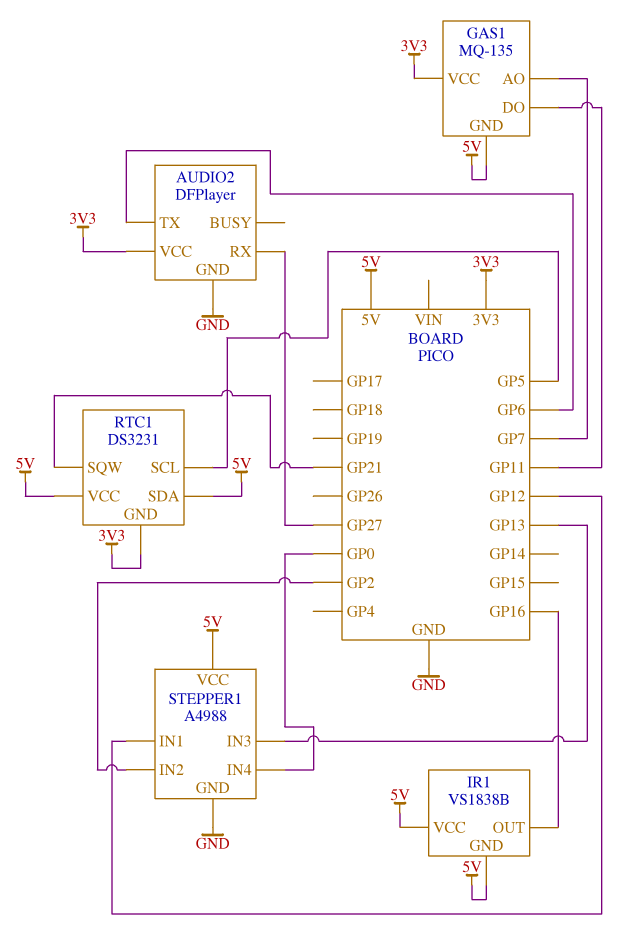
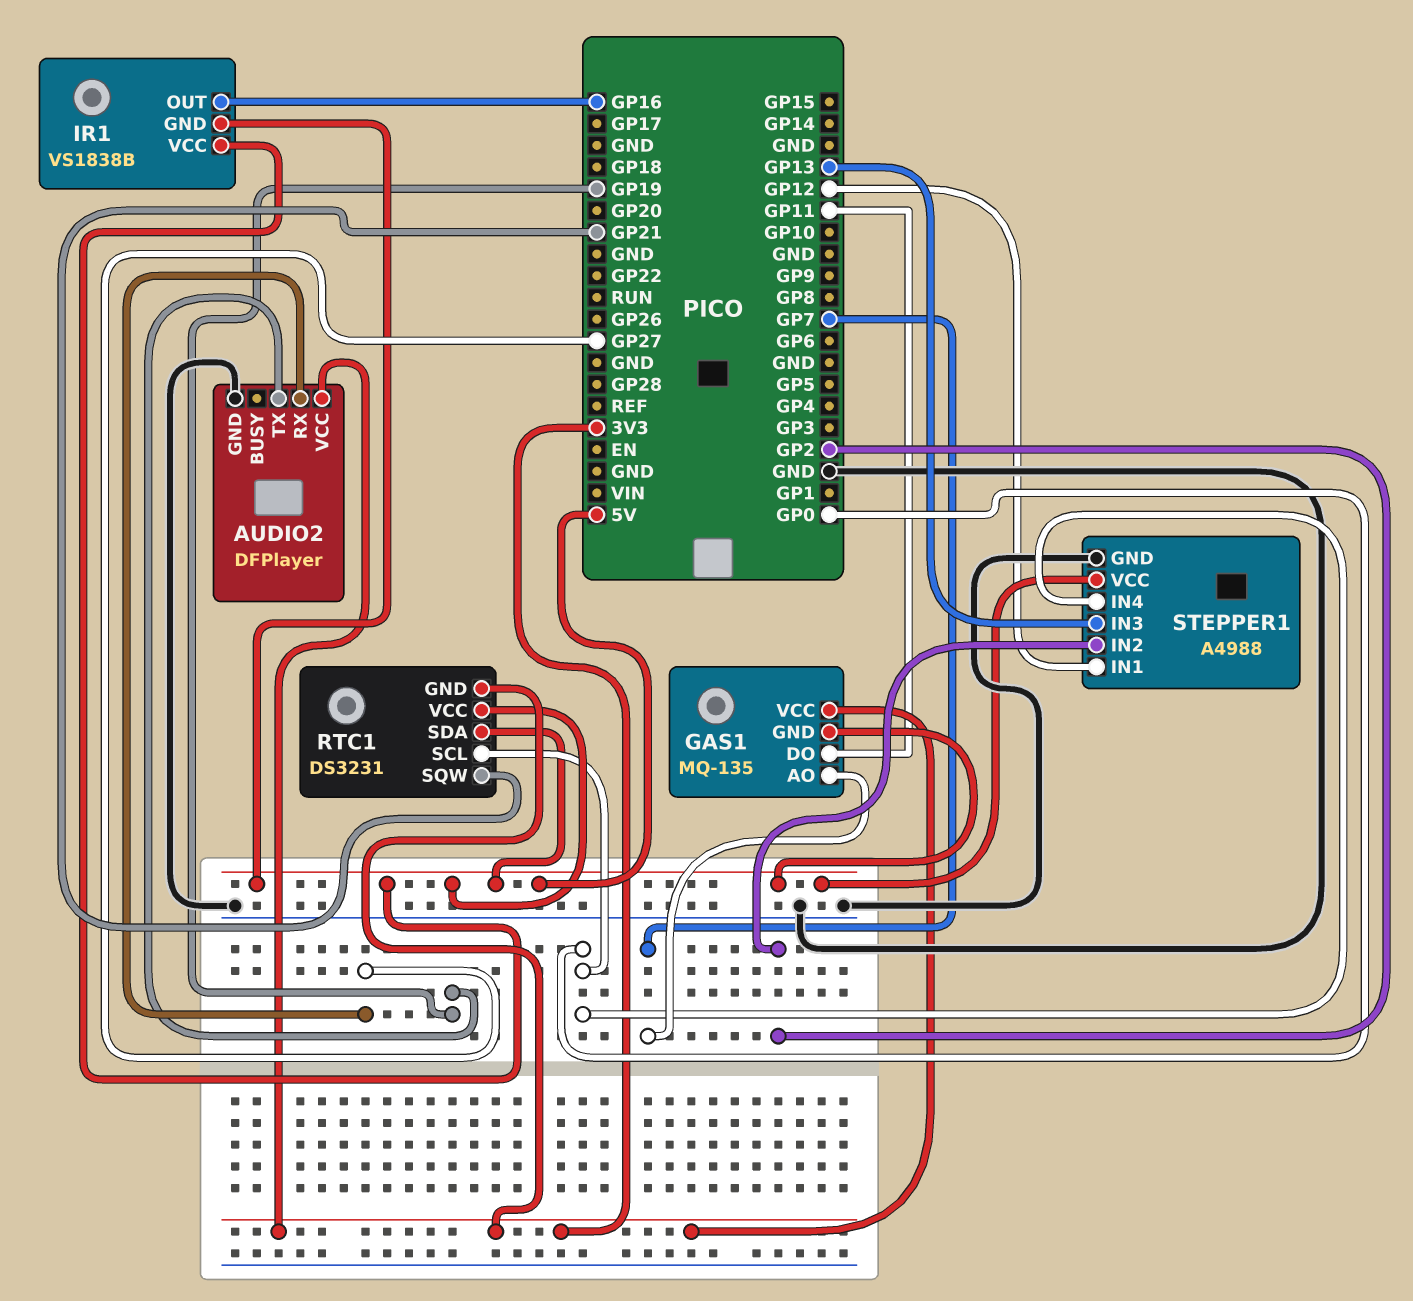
AUDIO2 pin TX: GP6 -> GP19
RTC1 pin SCL: GP5 -> GP0

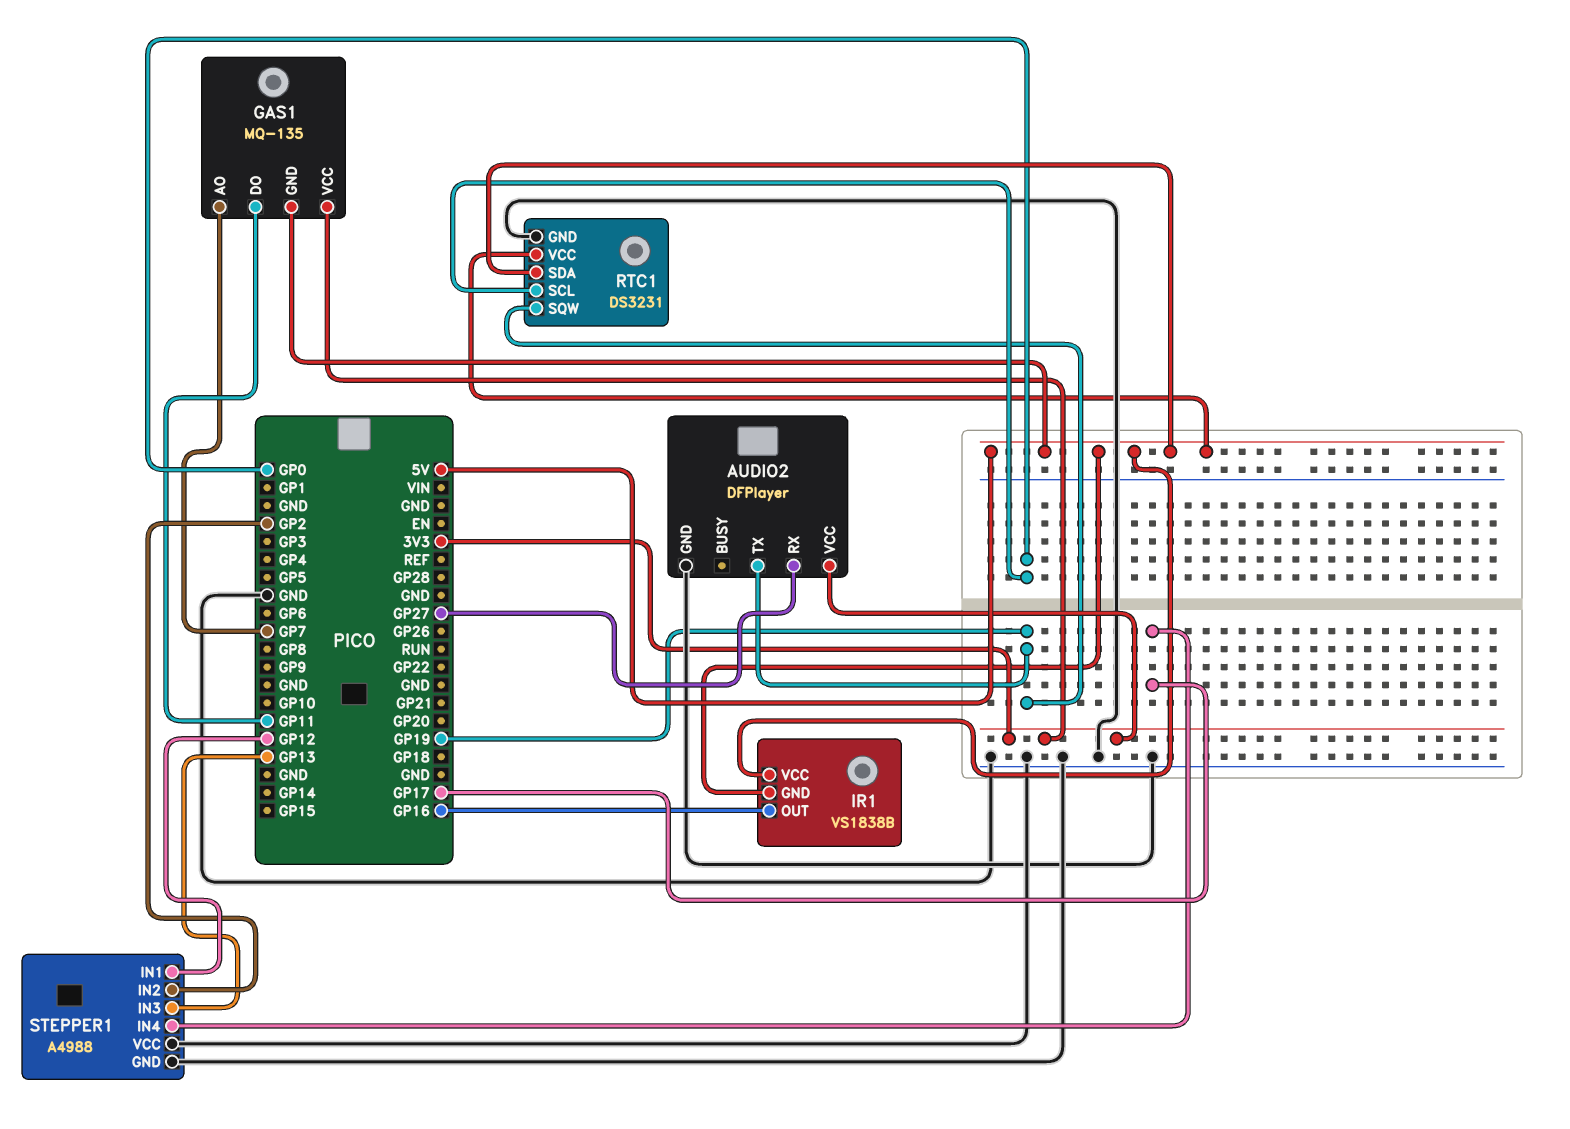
RTC1 pin GND: 3V3 -> GND
RTC1 pin SQW: GP21 -> GP19
STEPPER1 pin IN4: GP0 -> GP17
STEPPER1 pin VCC: 5V -> GND

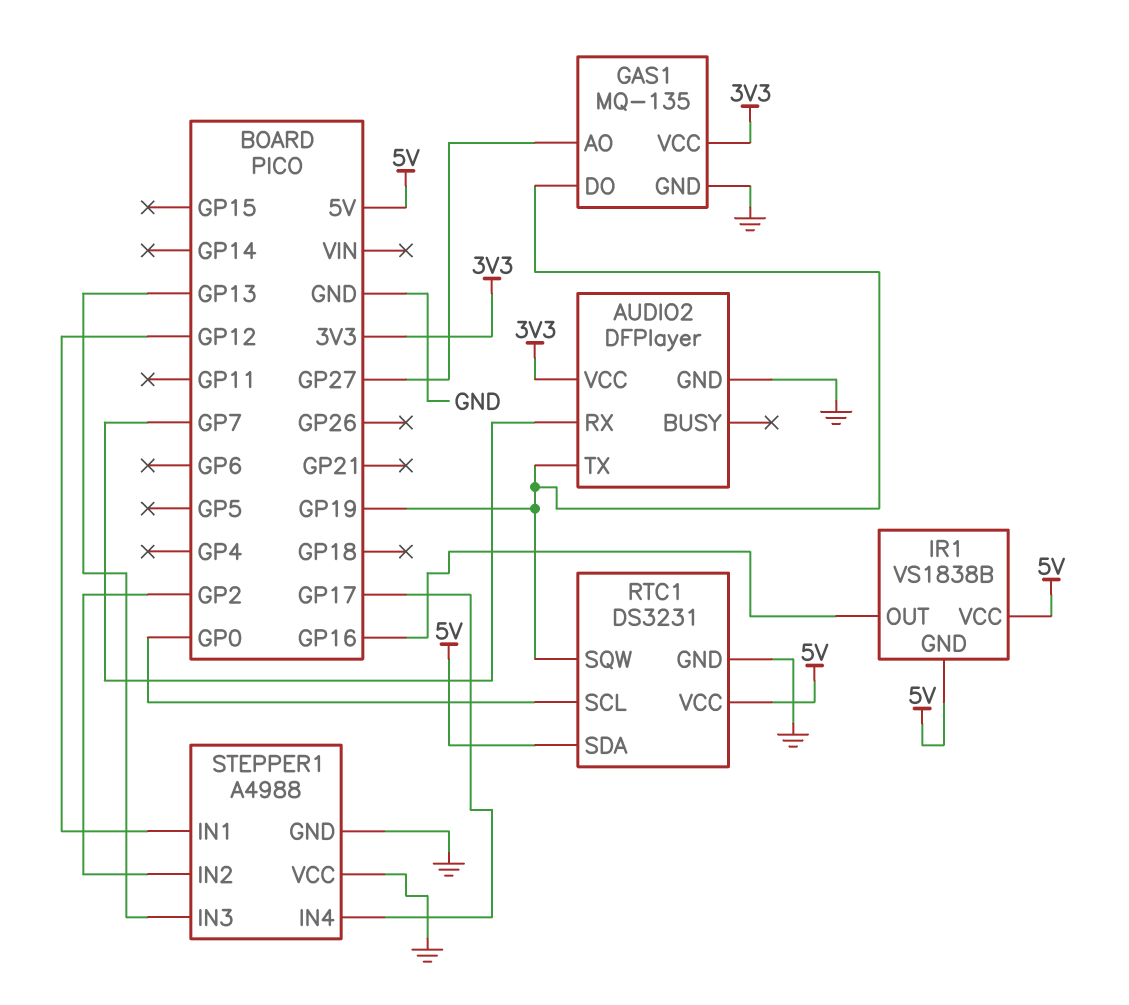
AUDIO2 pin RX: GP27 -> GP7
GAS1 pin AO: GP7 -> GP27
GAS1 pin DO: GP11 -> GP19
GAS1 pin GND: 5V -> GND

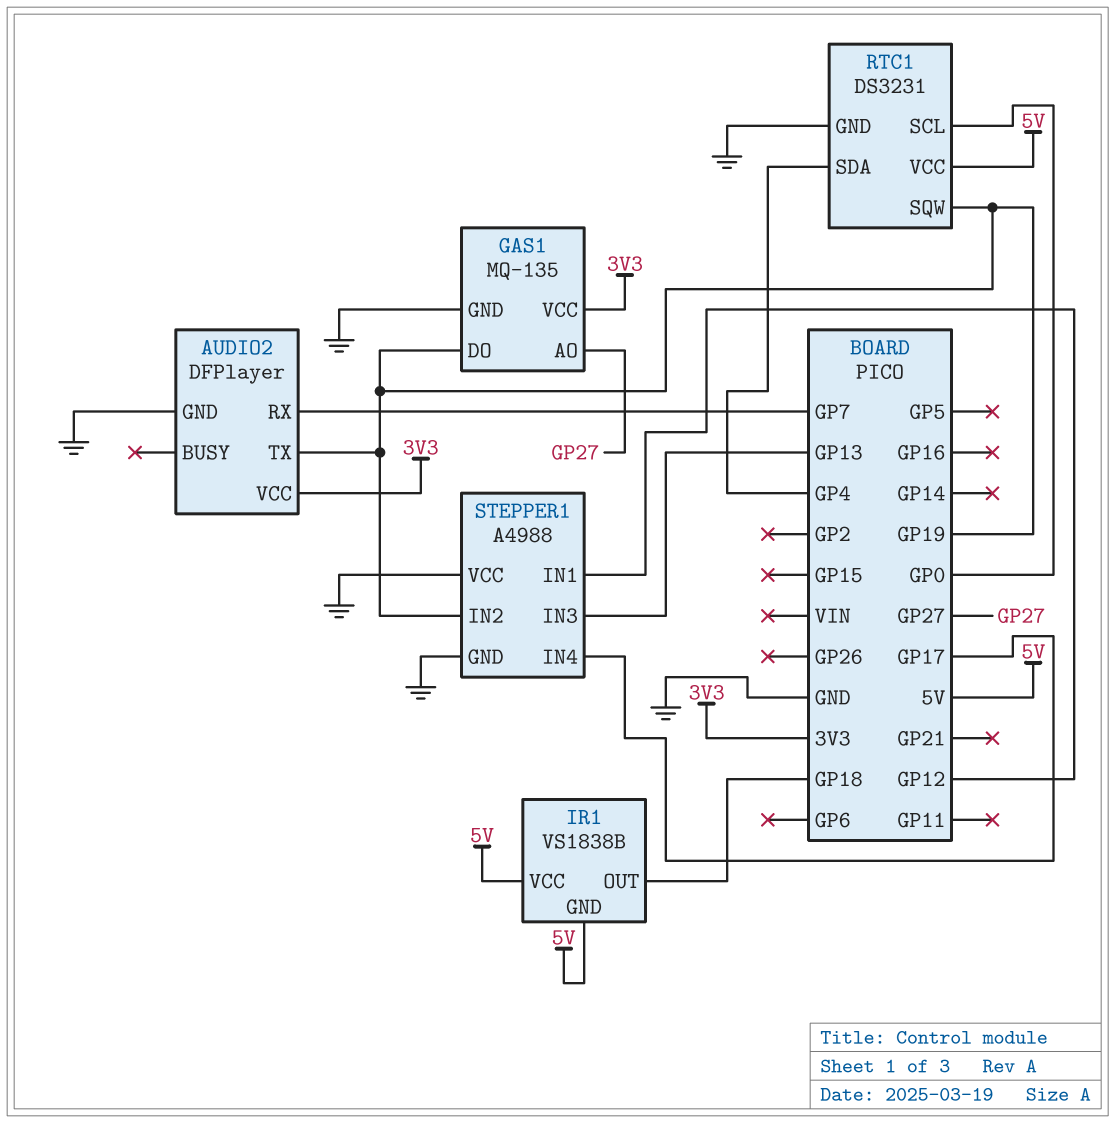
IR1 pin OUT: GP16 -> GP18
RTC1 pin SDA: 5V -> GP4
STEPPER1 pin IN2: GP2 -> GP19

